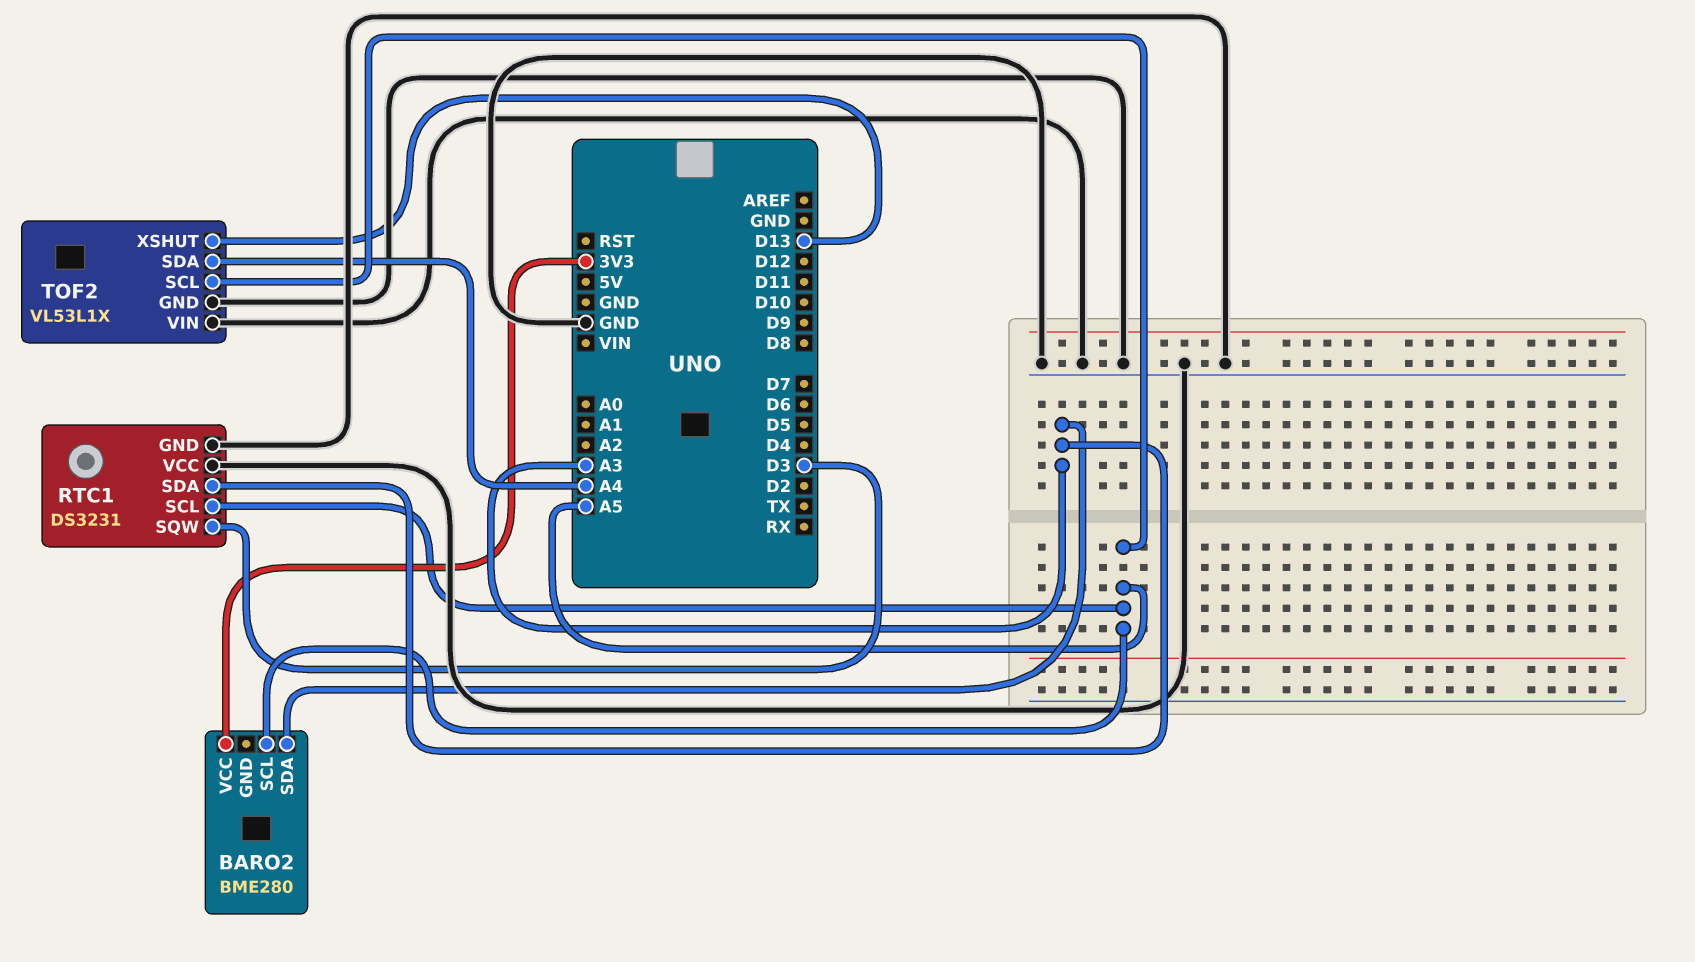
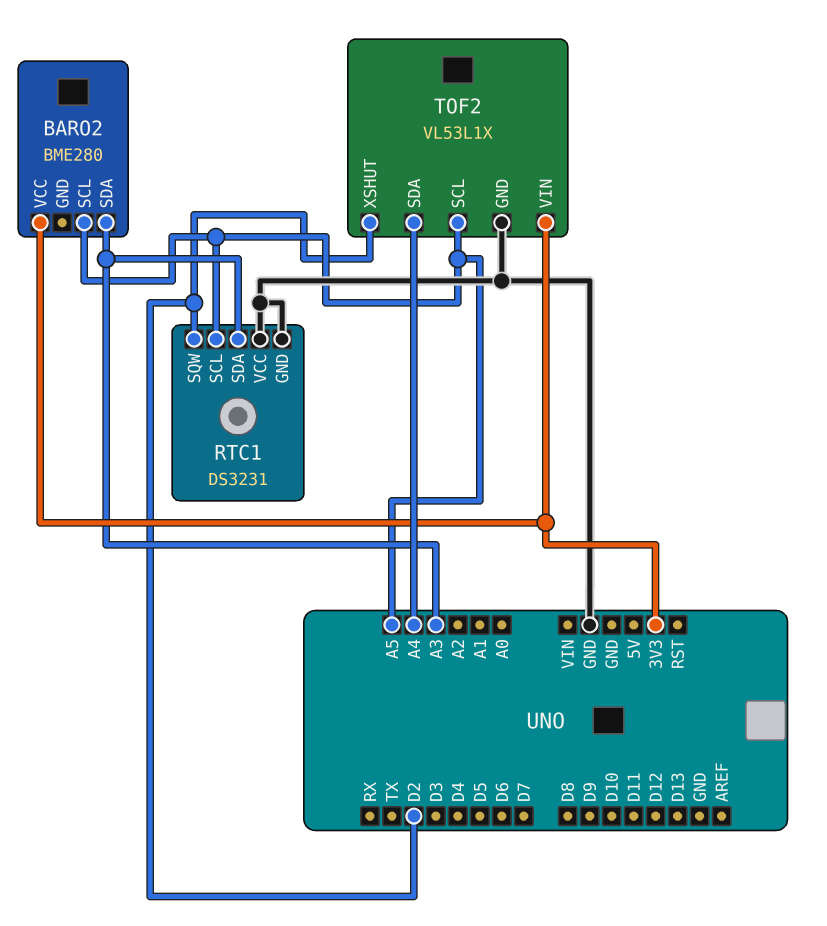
RTC1 pin SQW: D3 -> D2
TOF2 pin VIN: GND -> 3V3
TOF2 pin XSHUT: D13 -> D2

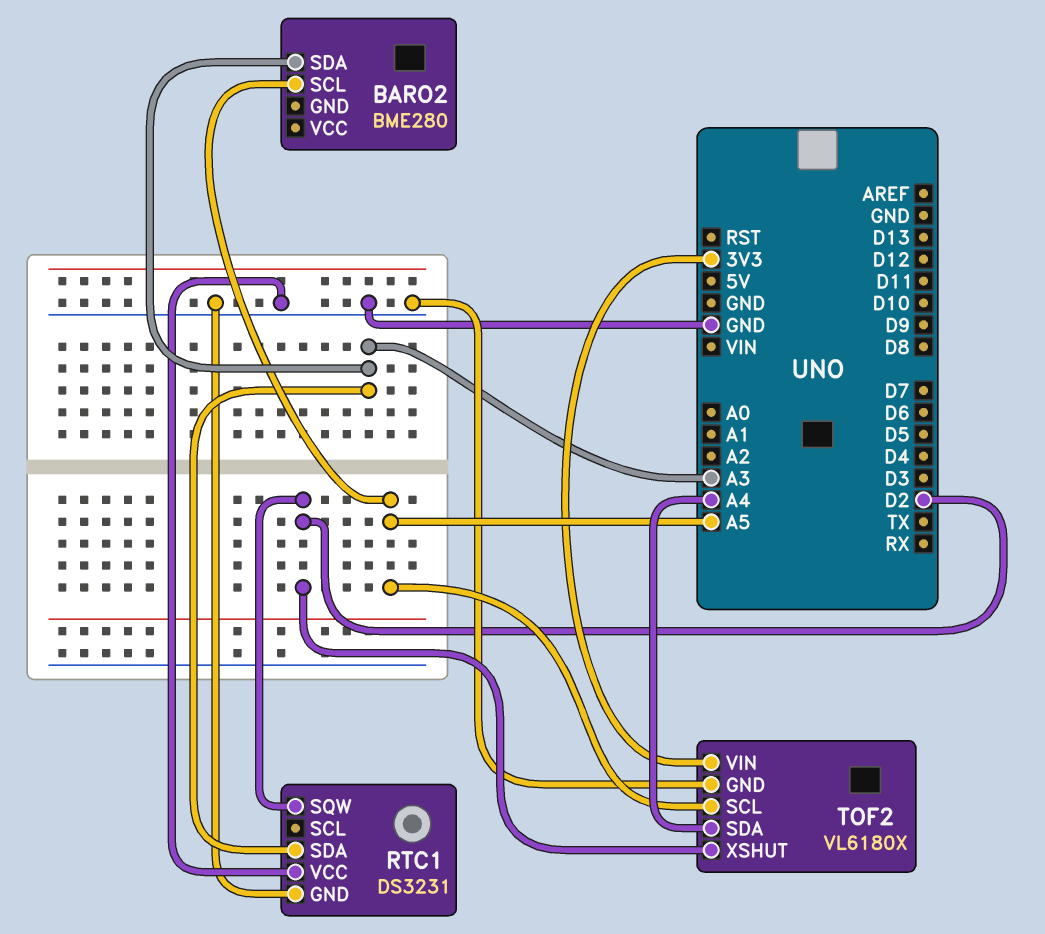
BARO2 pin VCC: 3V3 -> none
RTC1 pin SCL: A5 -> none
TOF2: VL53L1X -> VL6180X

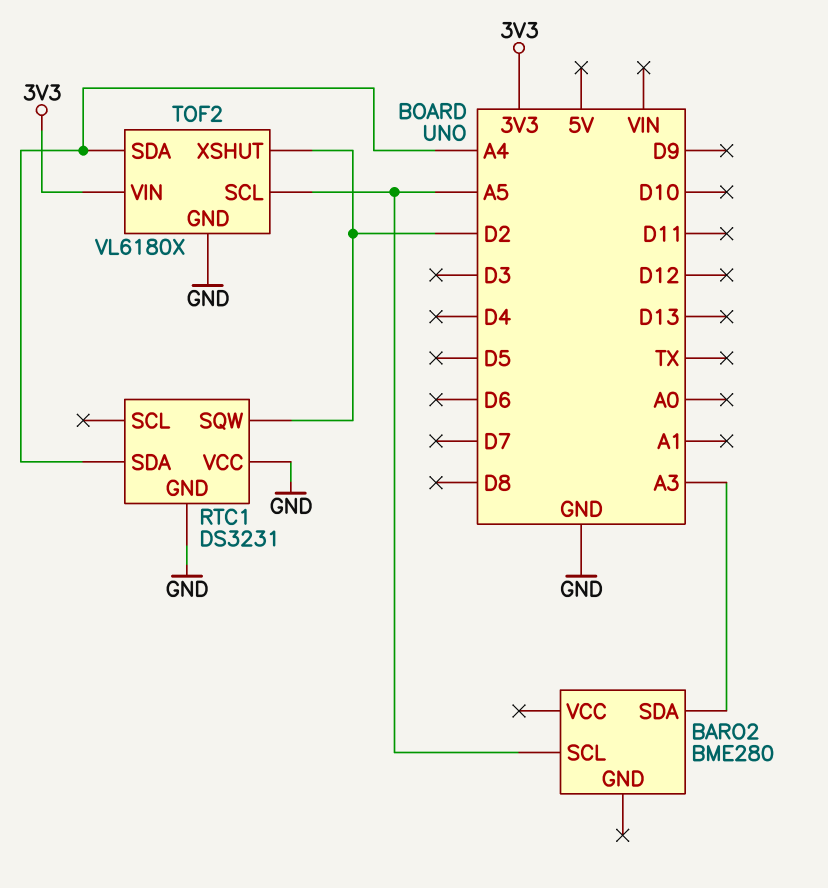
RTC1 pin SDA: A3 -> A4

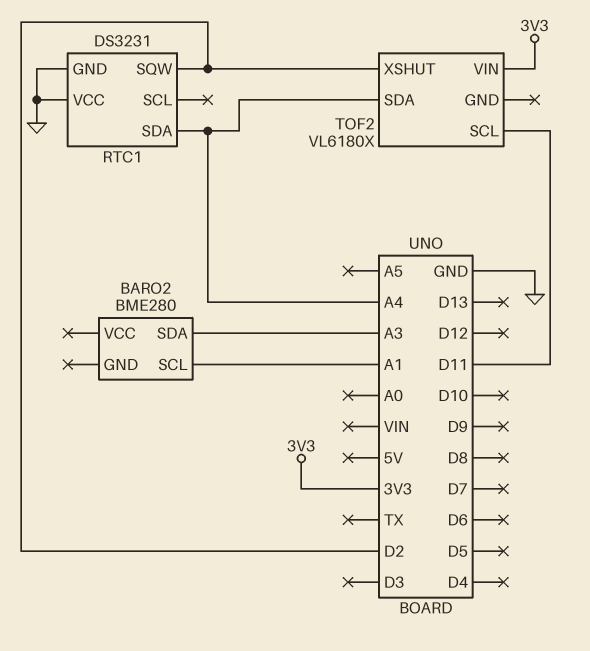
BARO2 pin SCL: A5 -> A1
TOF2 pin GND: GND -> none
TOF2 pin SCL: A5 -> D11

